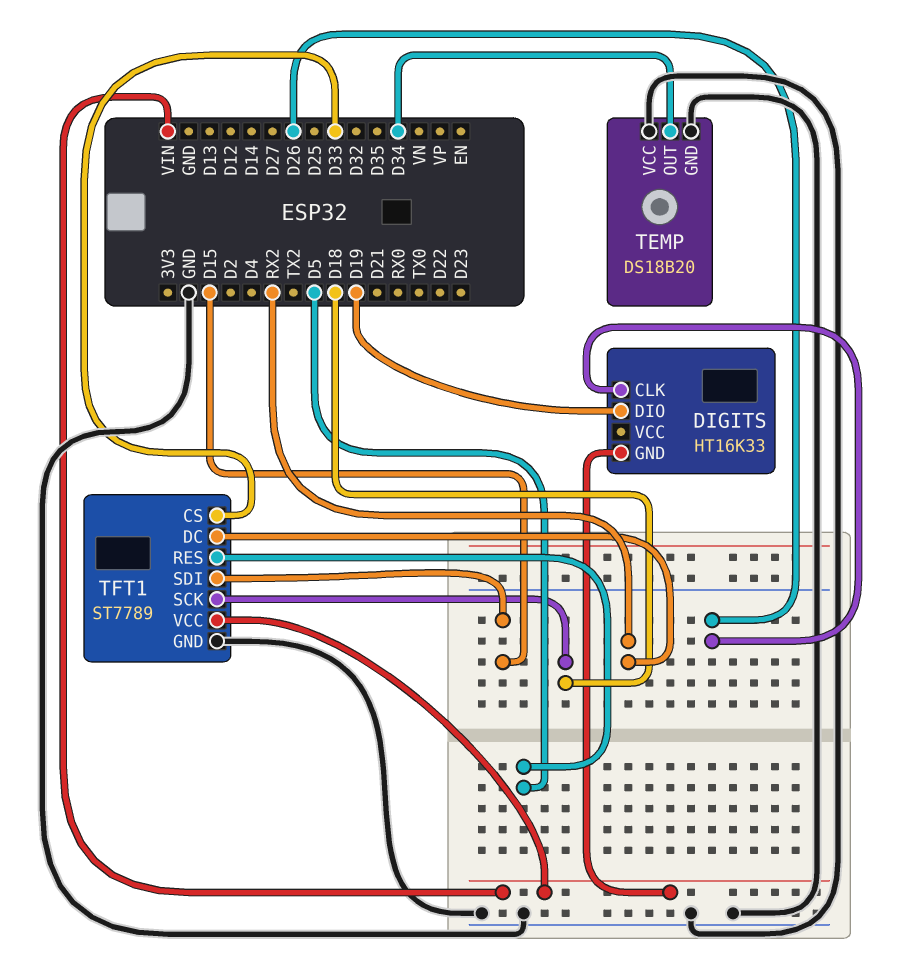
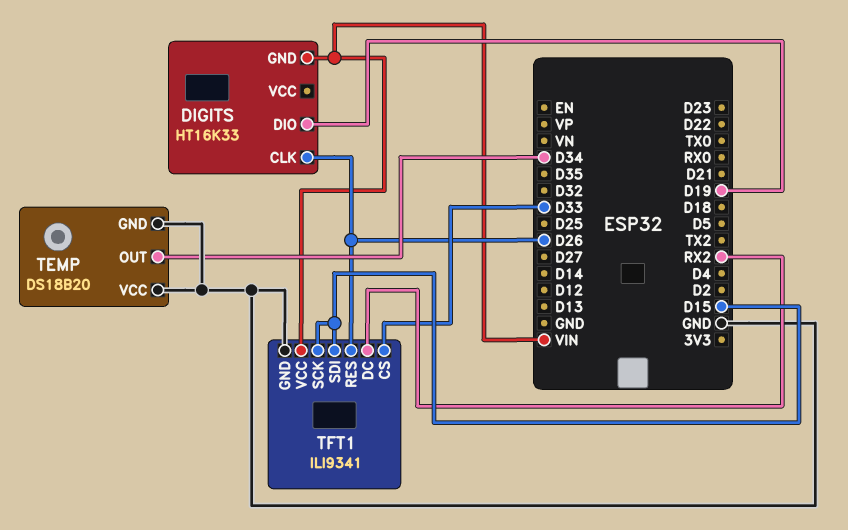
TFT1: ST7789 -> ILI9341
TFT1 pin RES: D5 -> D26
TFT1 pin SCK: D18 -> D15

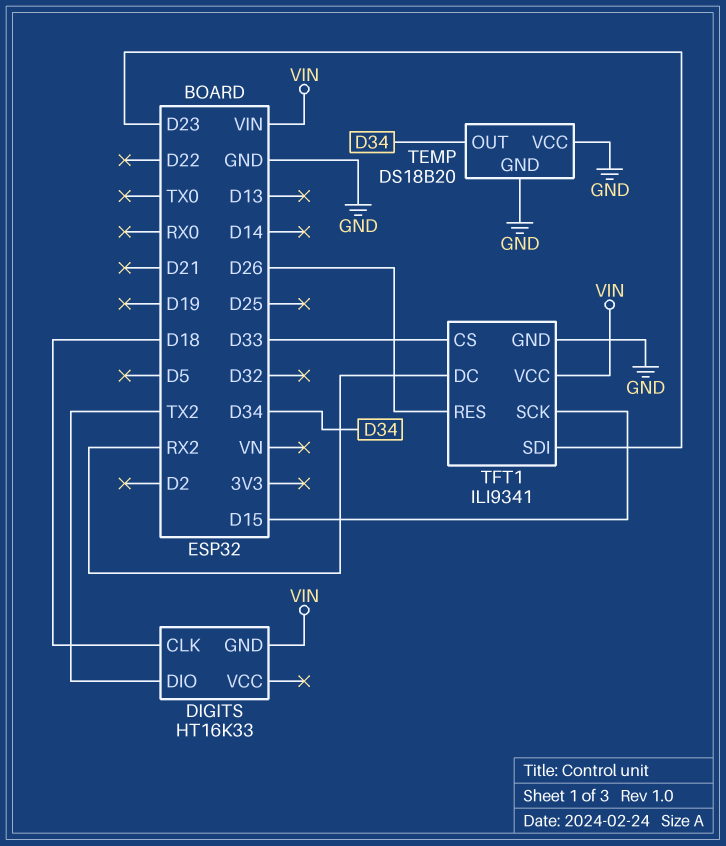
DIGITS pin CLK: D26 -> D18
DIGITS pin DIO: D19 -> TX2
TFT1 pin SDI: D15 -> D23

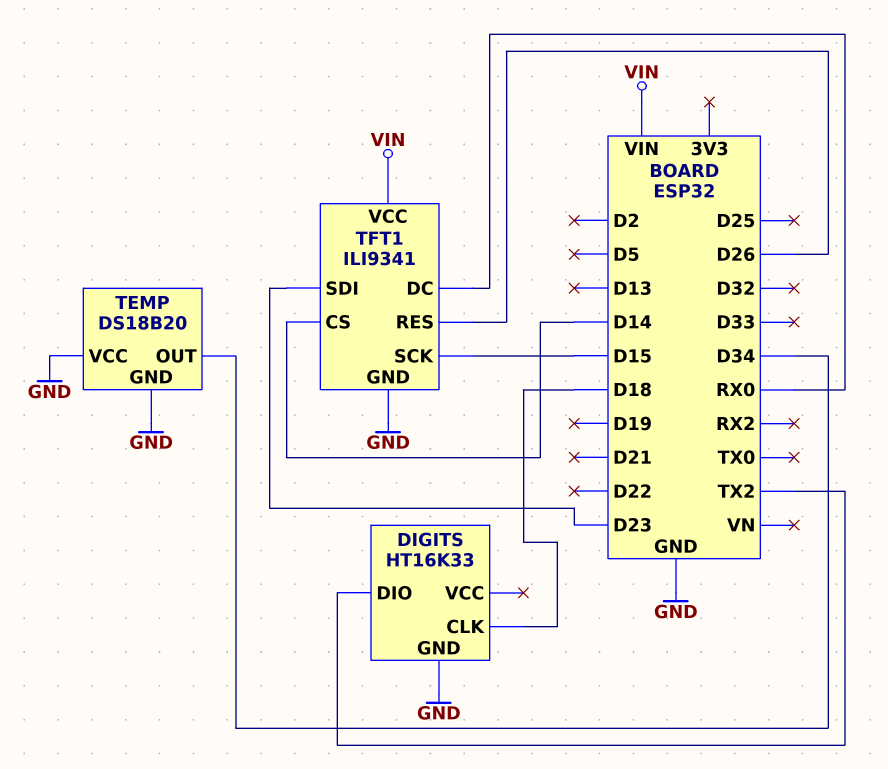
DIGITS pin GND: VIN -> GND
TFT1 pin CS: D33 -> D14
TFT1 pin DC: RX2 -> RX0

